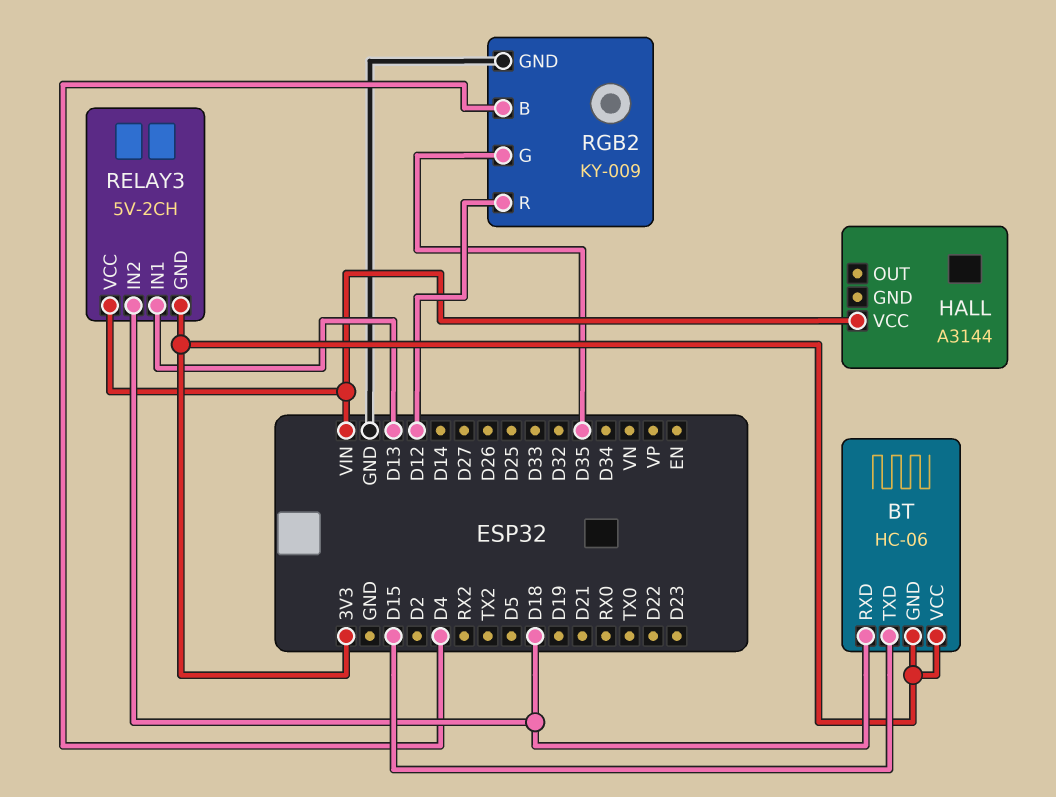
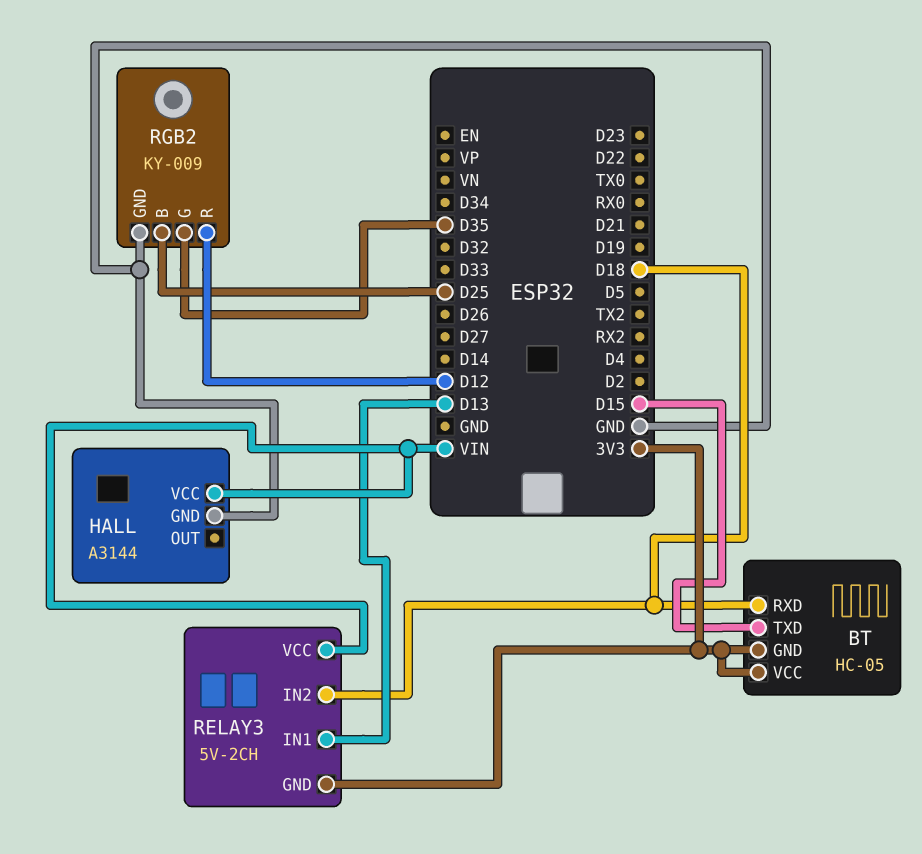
BT: HC-06 -> HC-05
HALL pin GND: none -> GND
RGB2 pin B: D4 -> D25

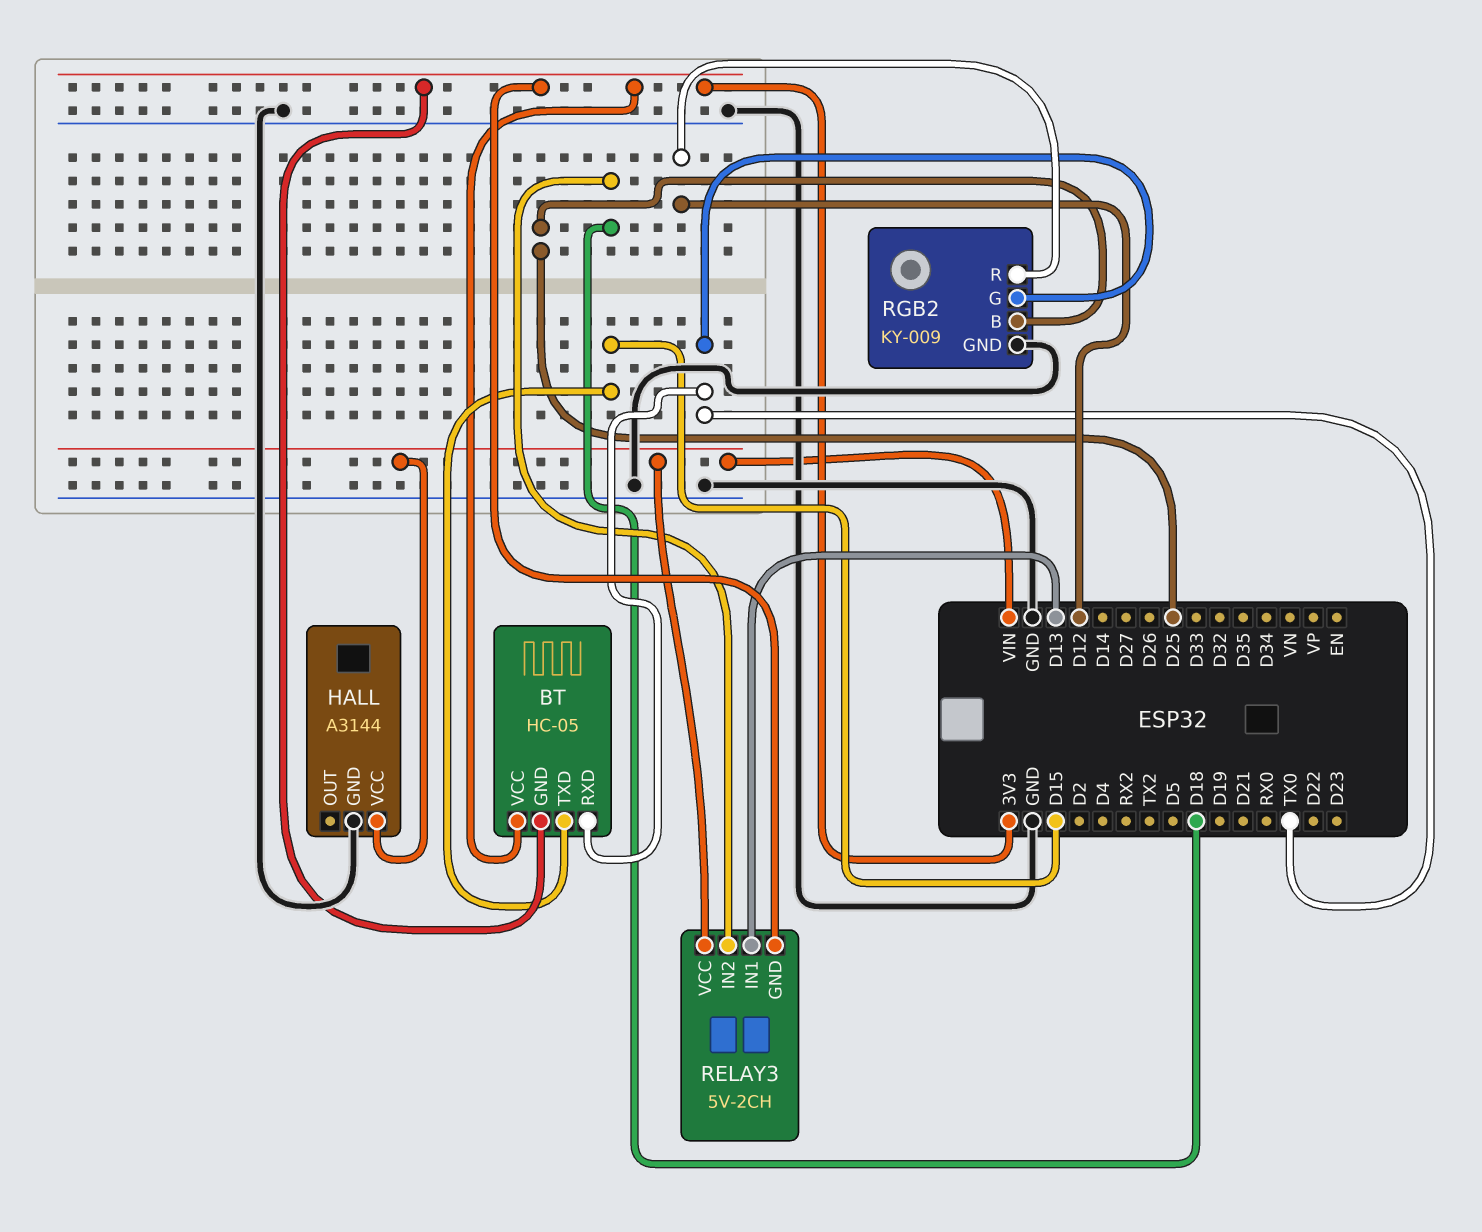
BT pin RXD: D18 -> TX0
RGB2 pin G: D35 -> TX0

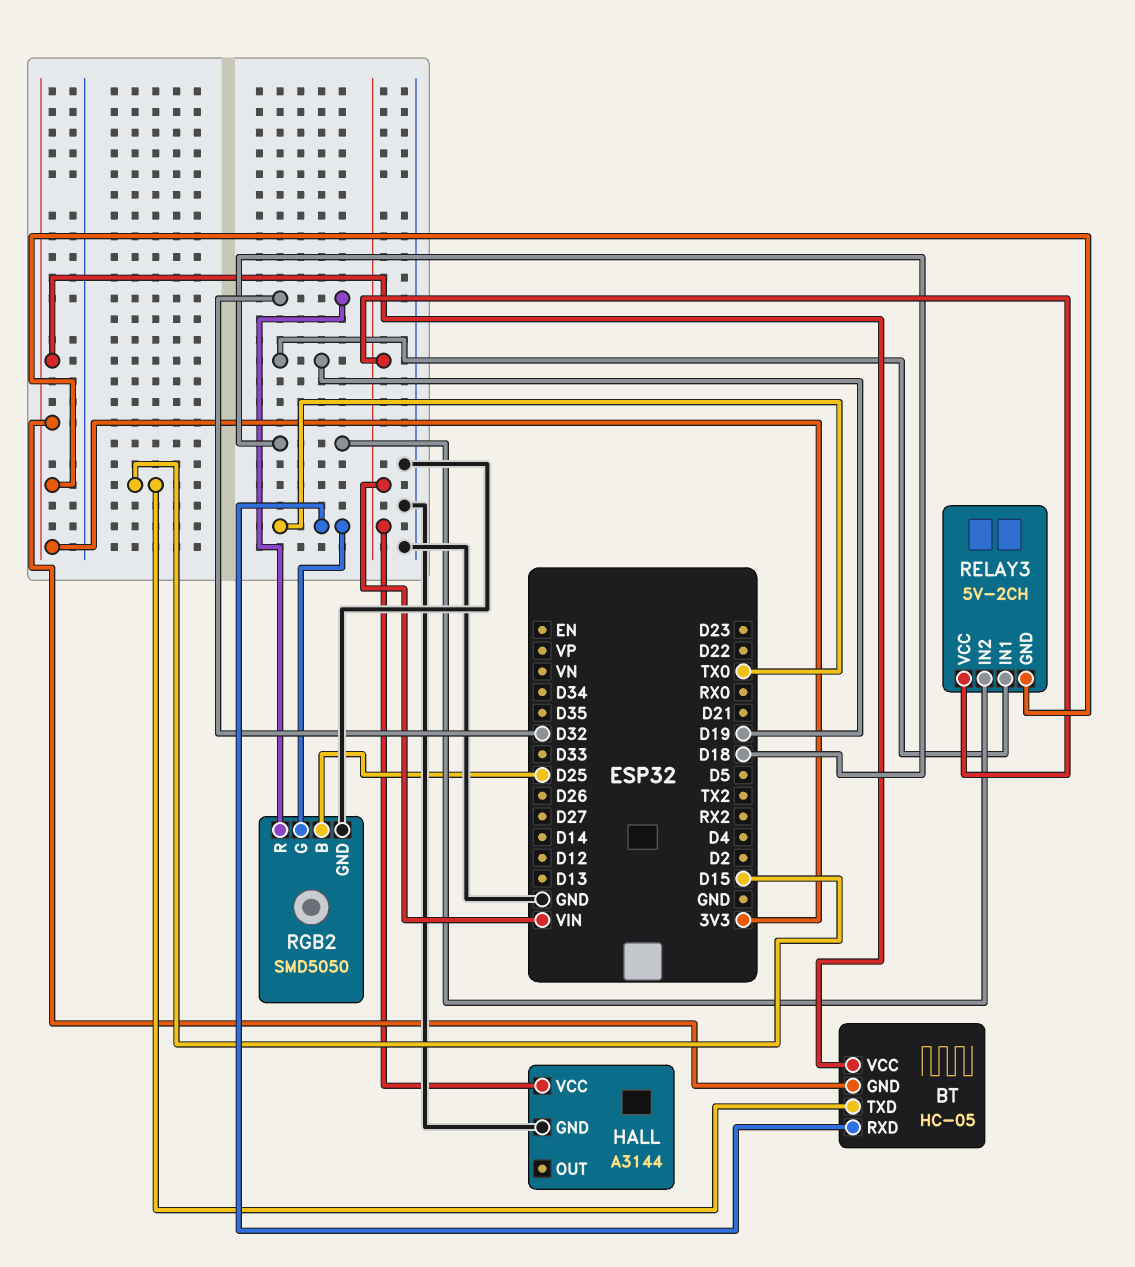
RELAY3 pin IN1: D13 -> D19
RGB2: KY-009 -> SMD5050
RGB2 pin R: D12 -> D32

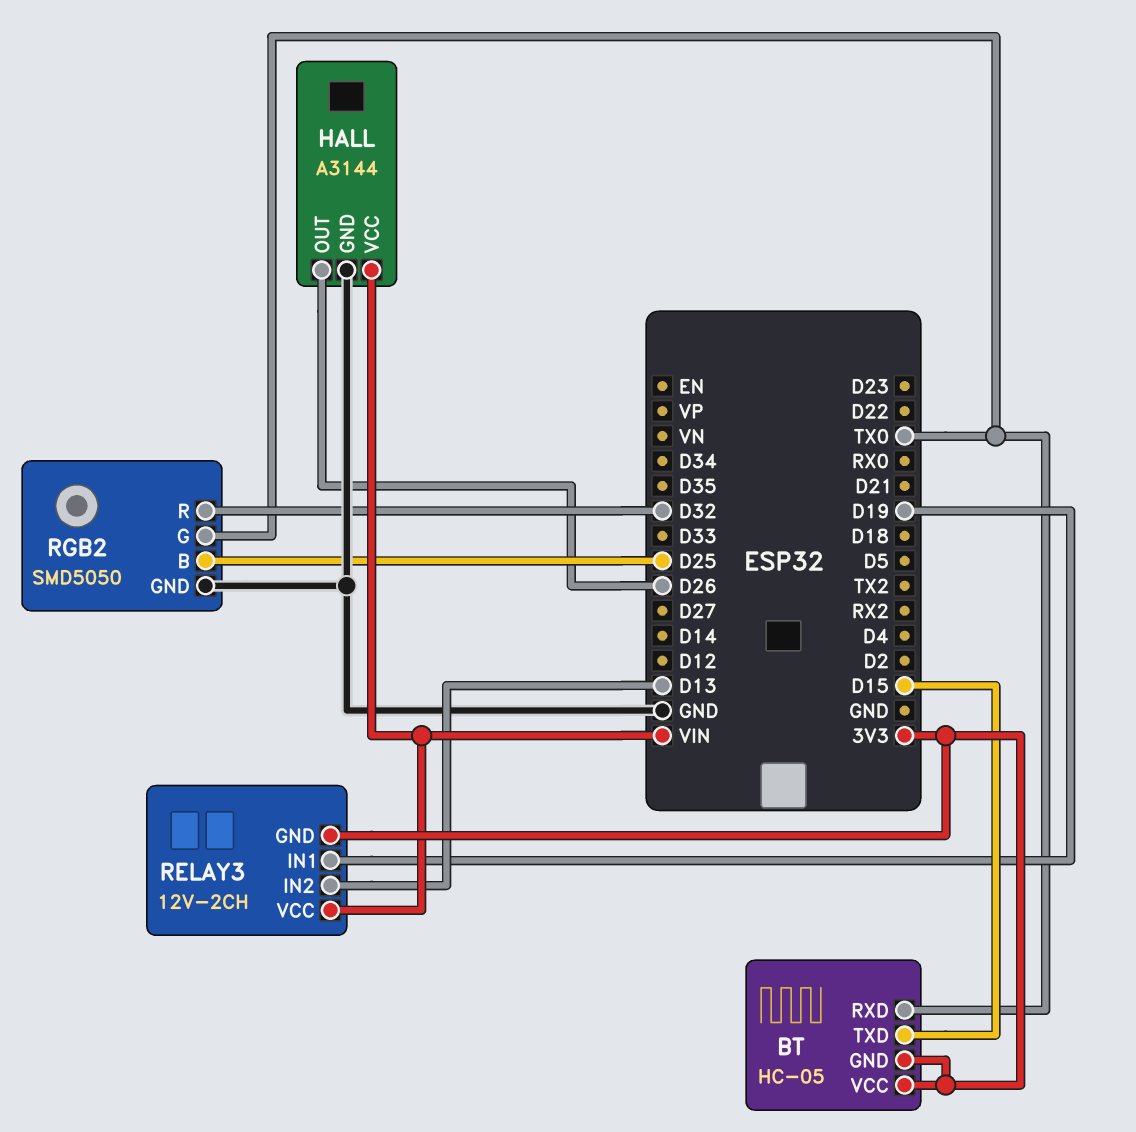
HALL pin OUT: none -> D26
RELAY3: 5V-2CH -> 12V-2CH
RELAY3 pin IN2: D18 -> D13

